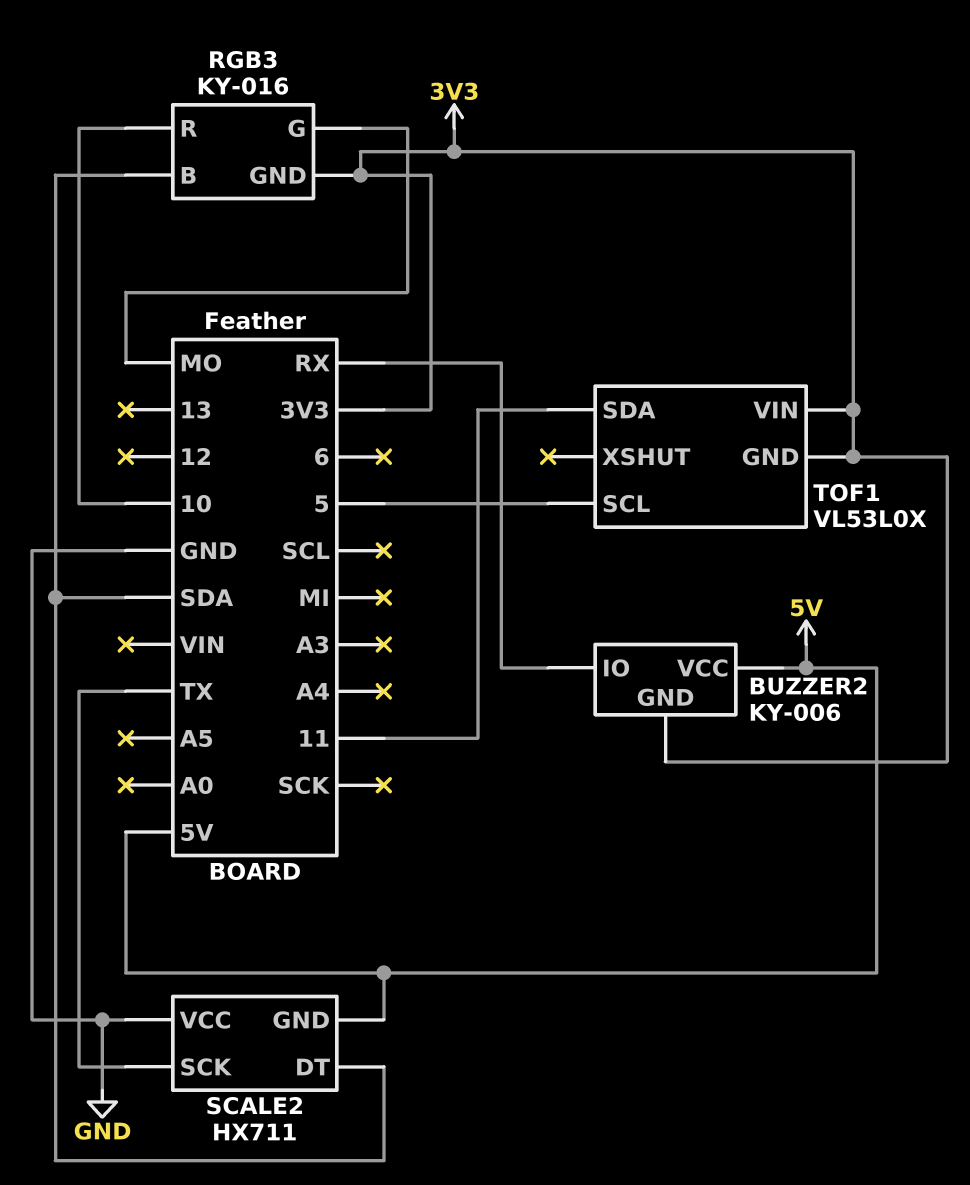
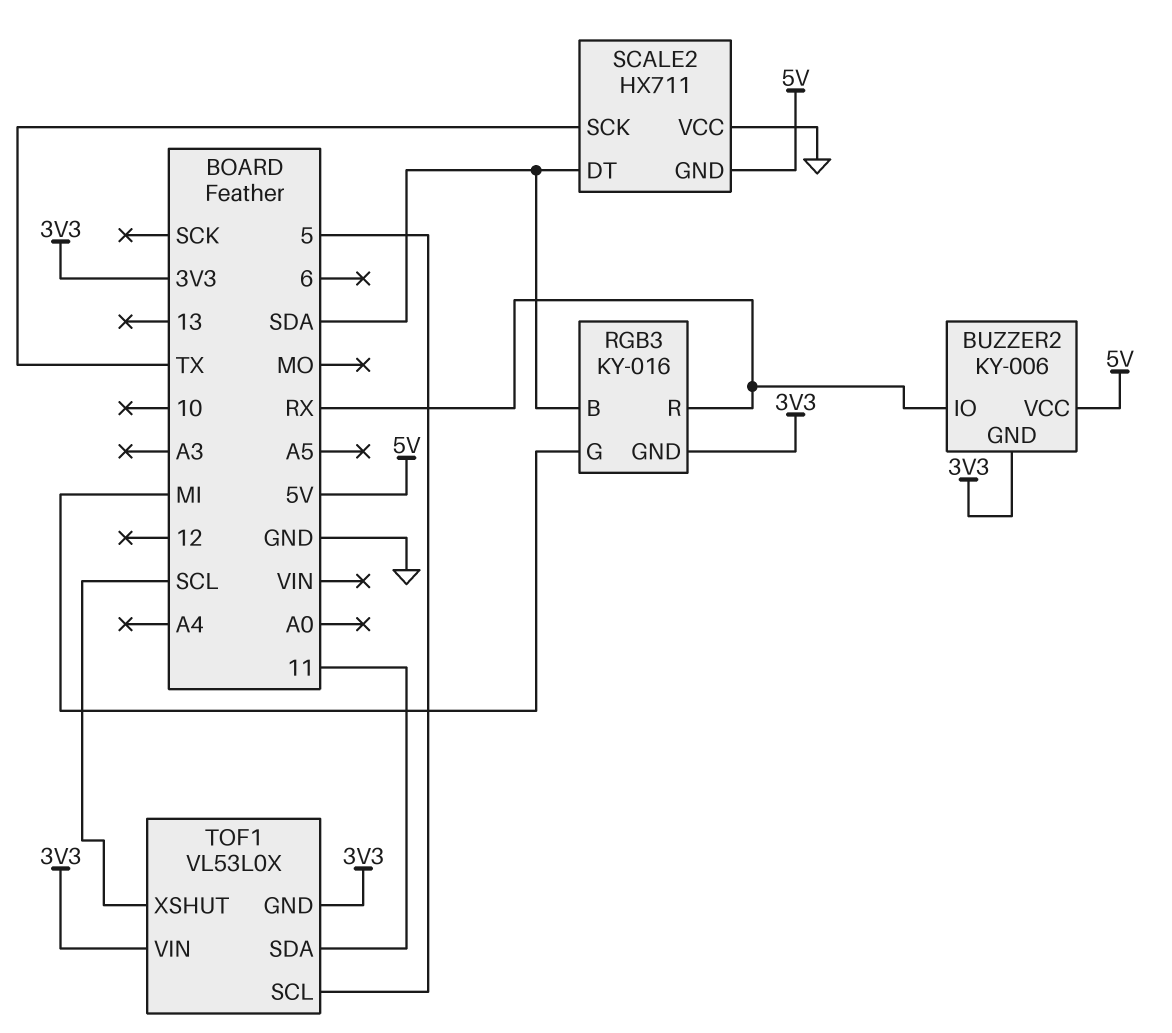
RGB3 pin G: MO -> MI
RGB3 pin R: 10 -> RX
TOF1 pin XSHUT: none -> SCL

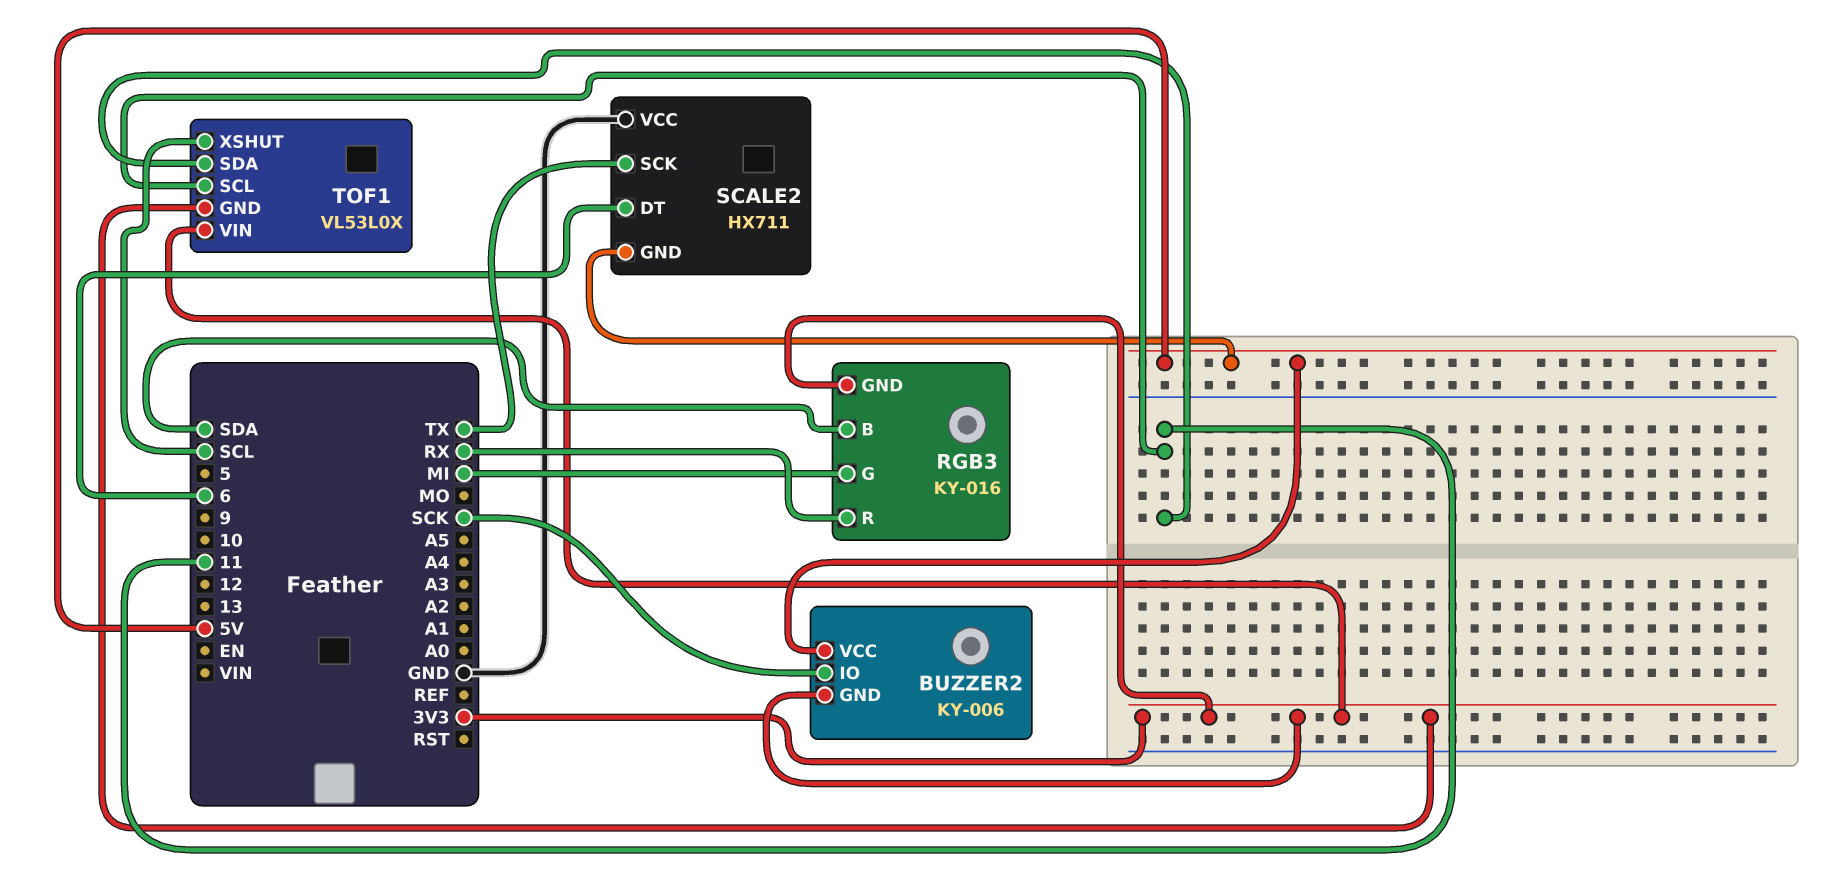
BUZZER2 pin IO: RX -> SCK
SCALE2 pin DT: SDA -> 6
TOF1 pin SCL: 5 -> 11

